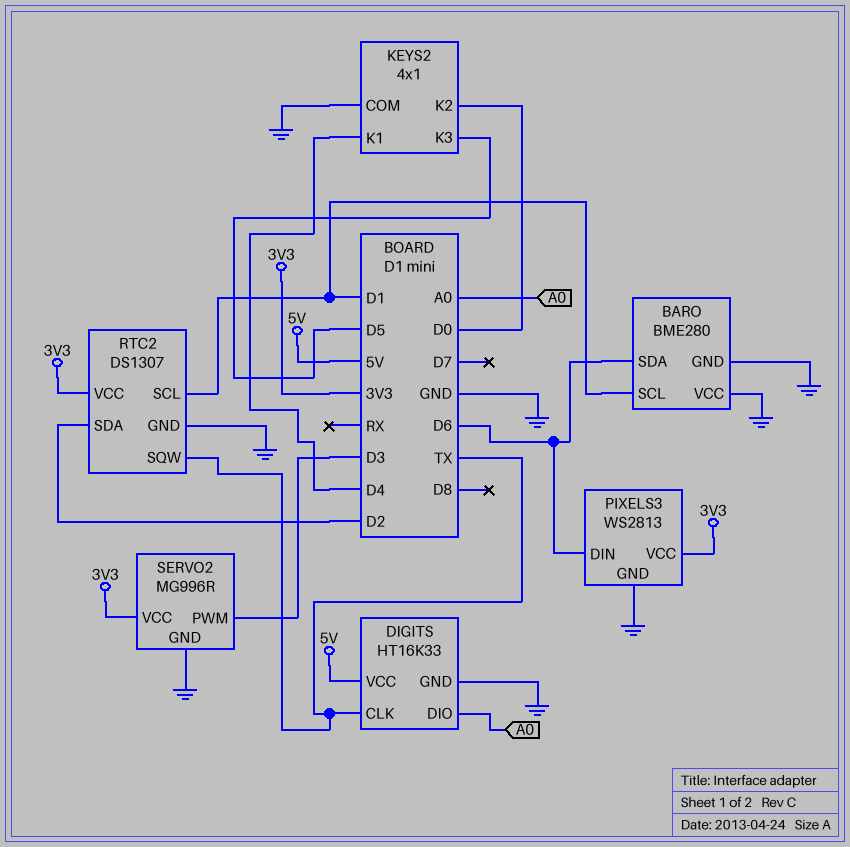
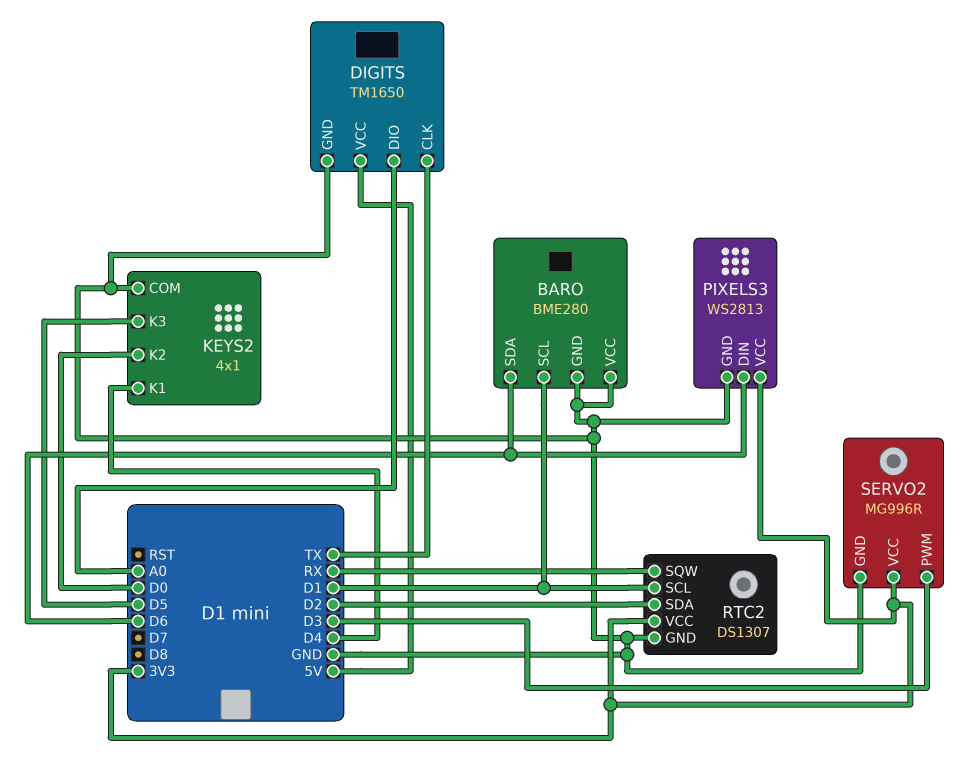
DIGITS: HT16K33 -> TM1650
RTC2 pin SQW: TX -> RX

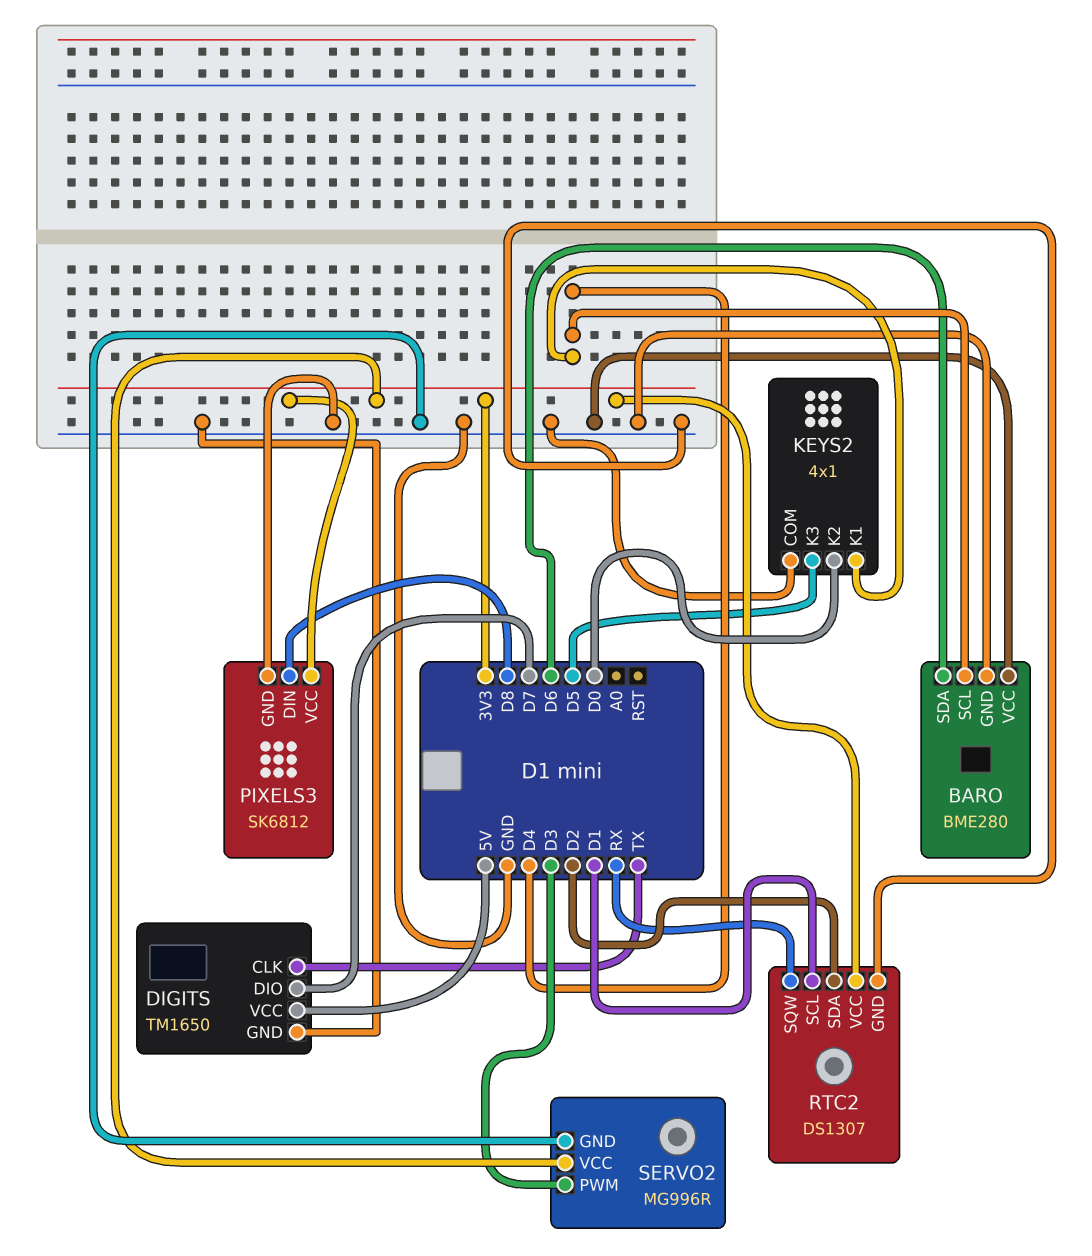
BARO pin SCL: D1 -> D4
DIGITS pin DIO: A0 -> D7
PIXELS3: WS2813 -> SK6812
PIXELS3 pin DIN: D6 -> D8

